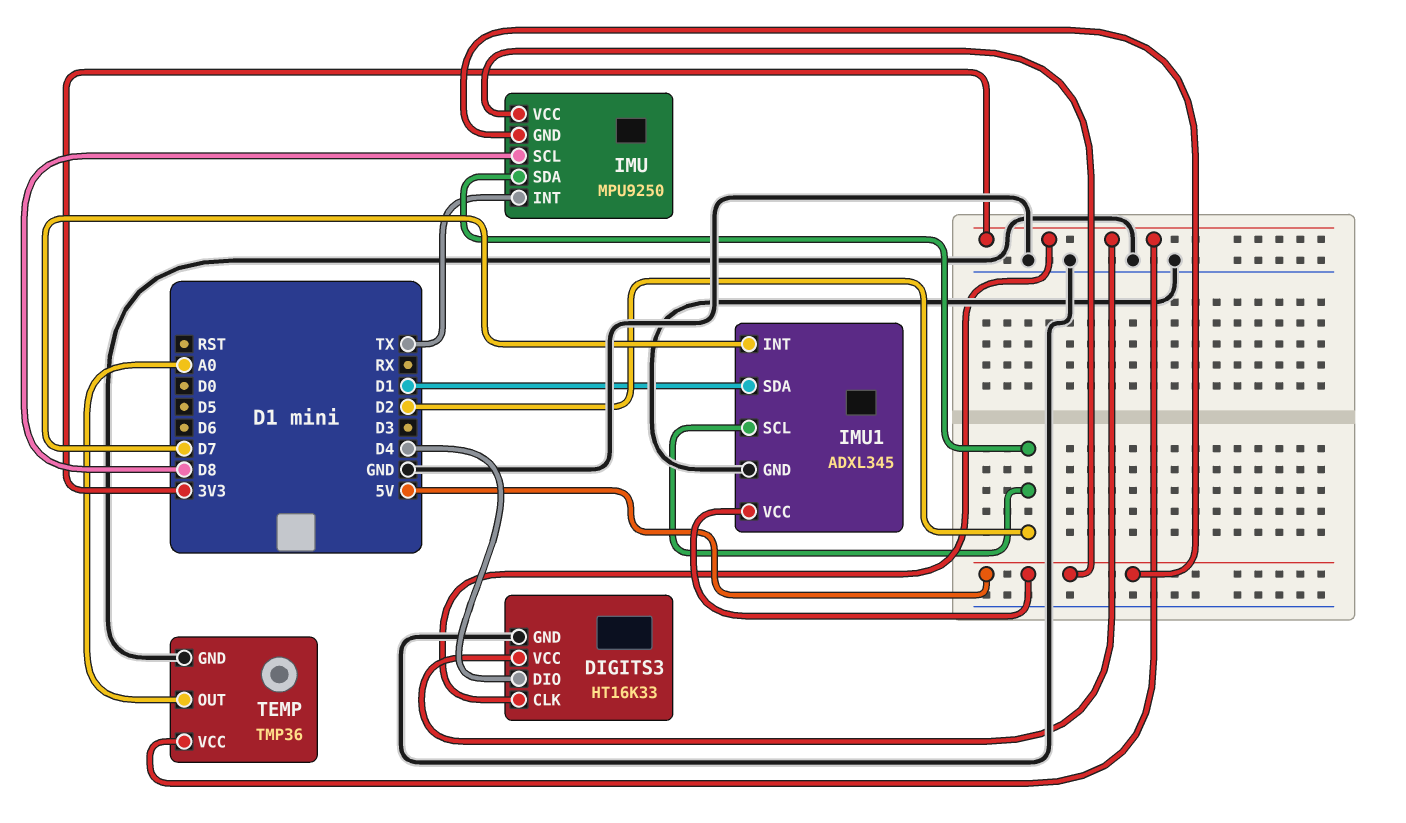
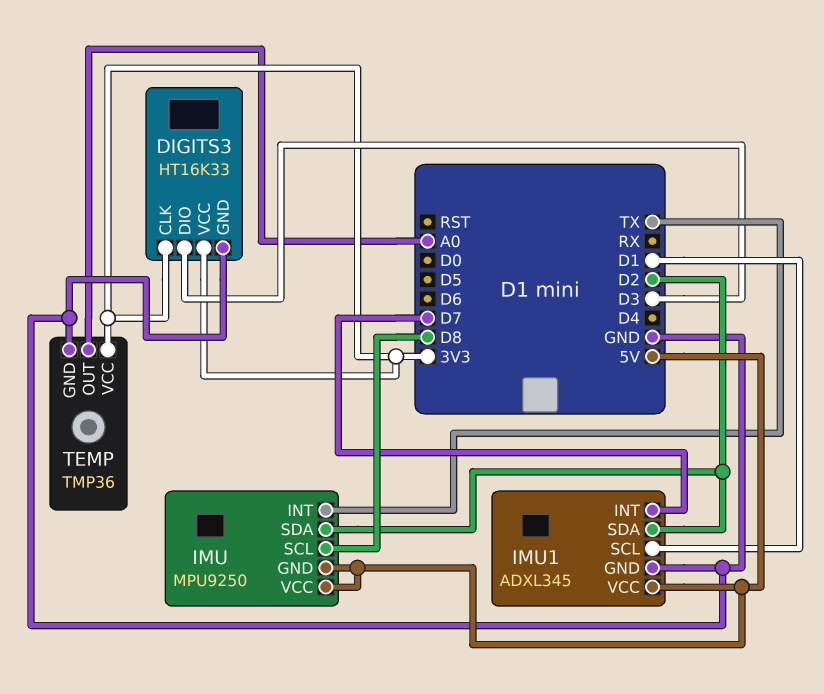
DIGITS3 pin DIO: D4 -> D3
IMU1 pin SCL: D2 -> D1
IMU1 pin SDA: D1 -> D2

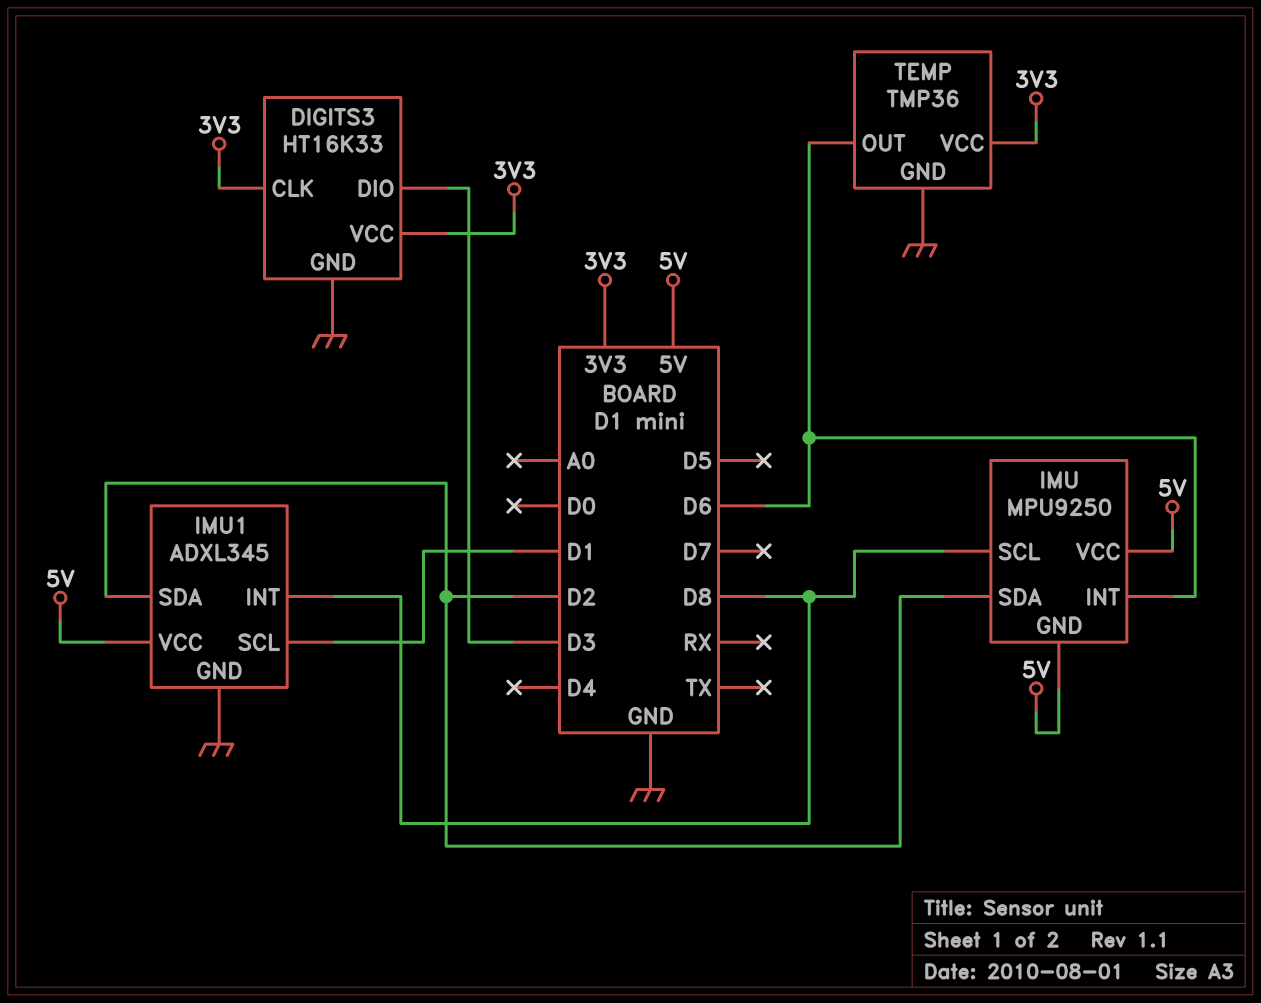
IMU pin INT: TX -> D6
IMU1 pin INT: D7 -> D8
TEMP pin OUT: A0 -> D6

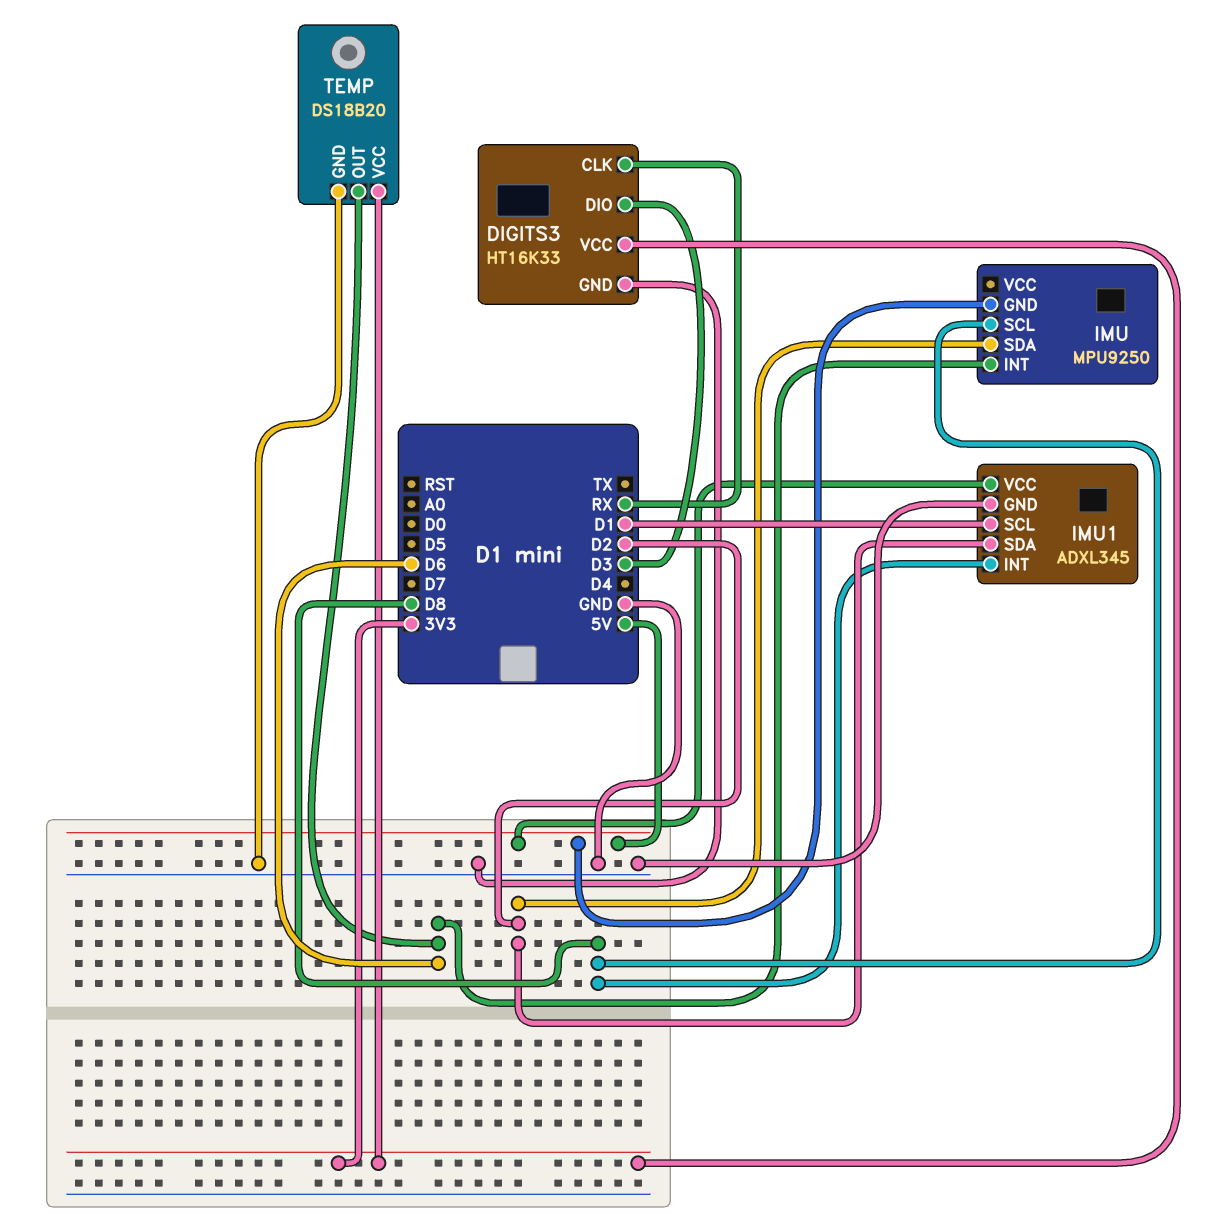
DIGITS3 pin CLK: 3V3 -> RX
IMU pin VCC: 5V -> none
TEMP: TMP36 -> DS18B20

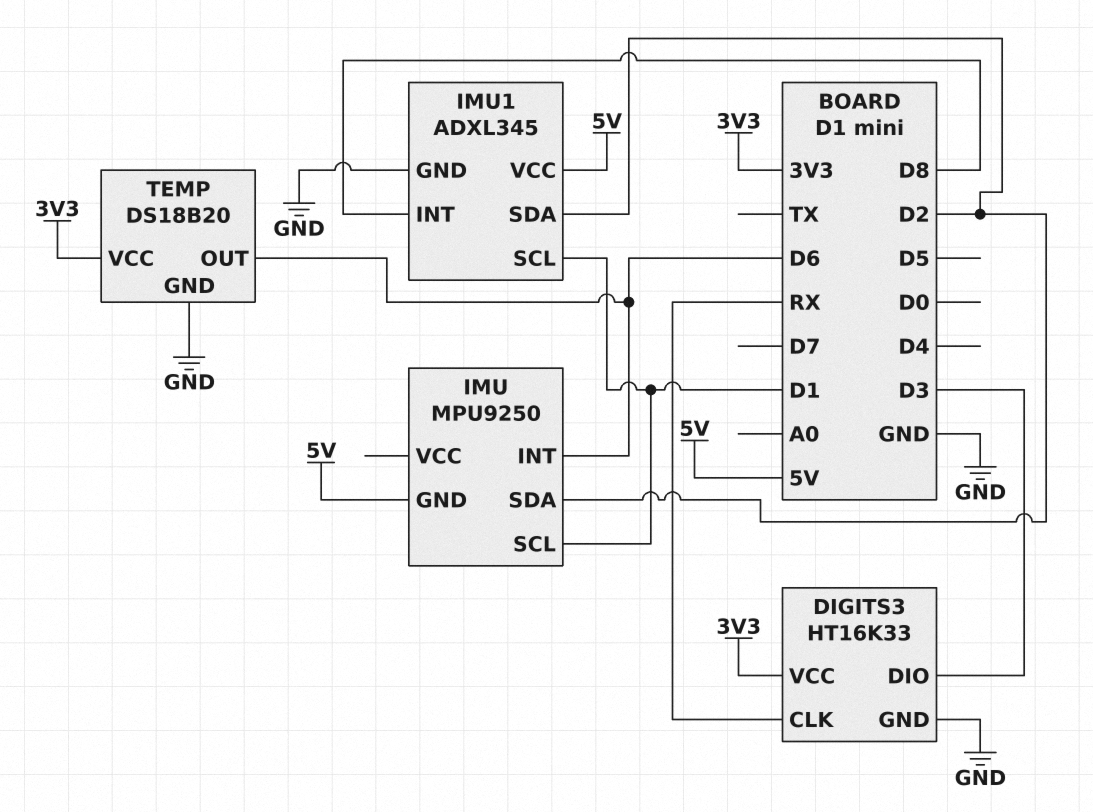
IMU pin SCL: D8 -> D1

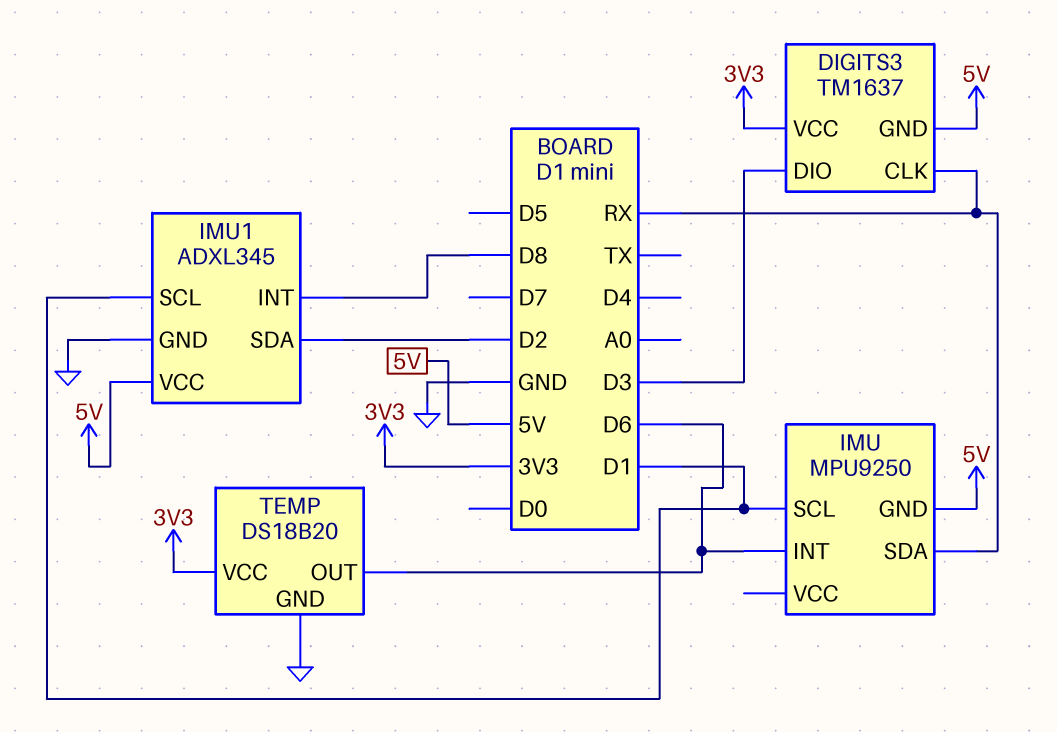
DIGITS3: HT16K33 -> TM1637
DIGITS3 pin GND: GND -> 5V
IMU pin SDA: D2 -> RX

